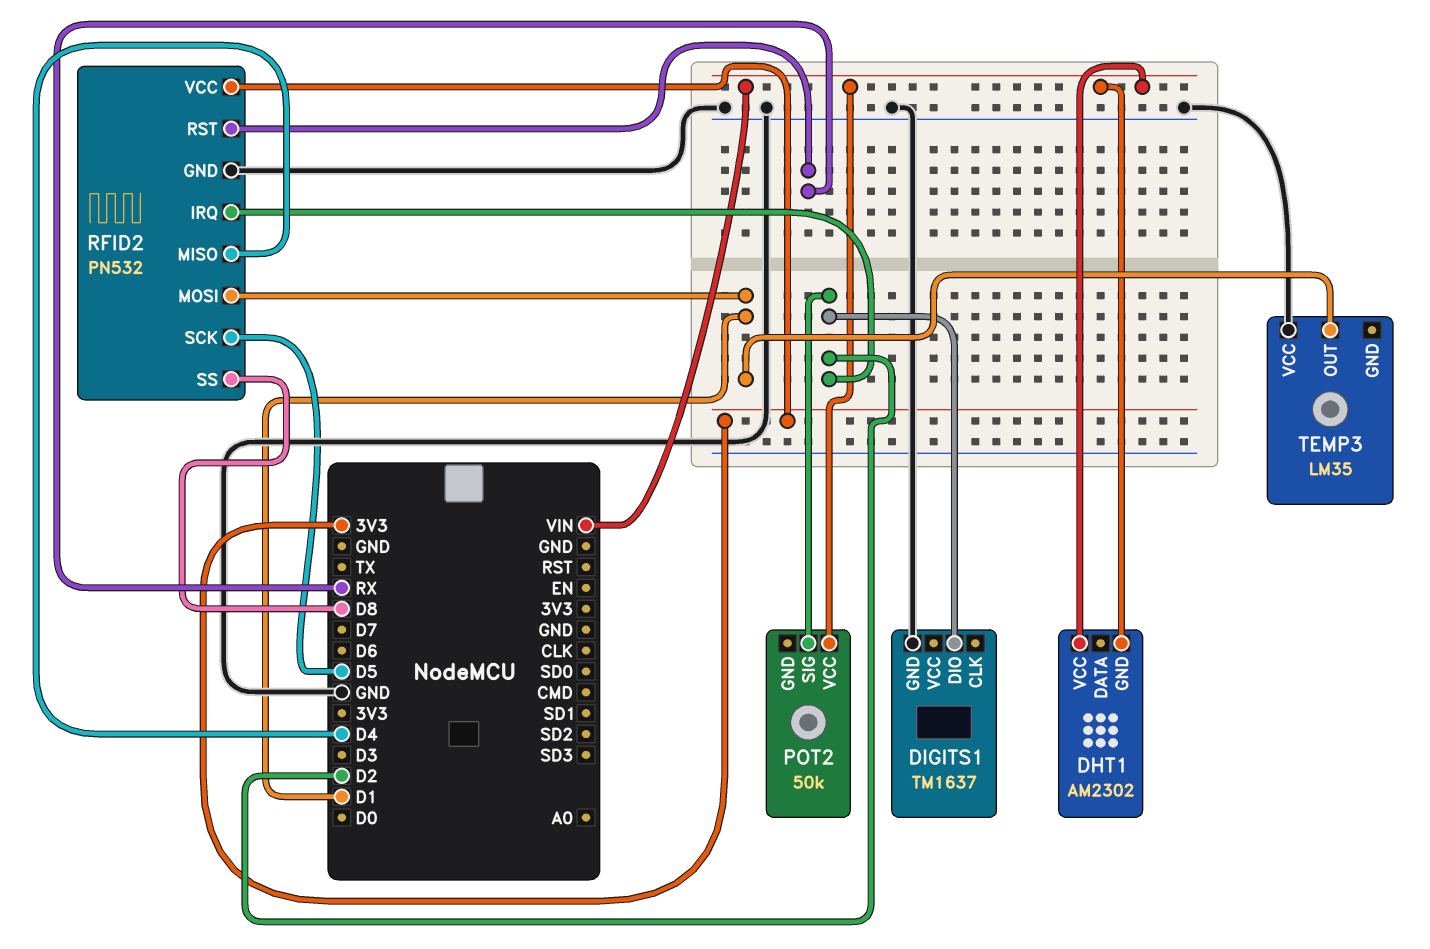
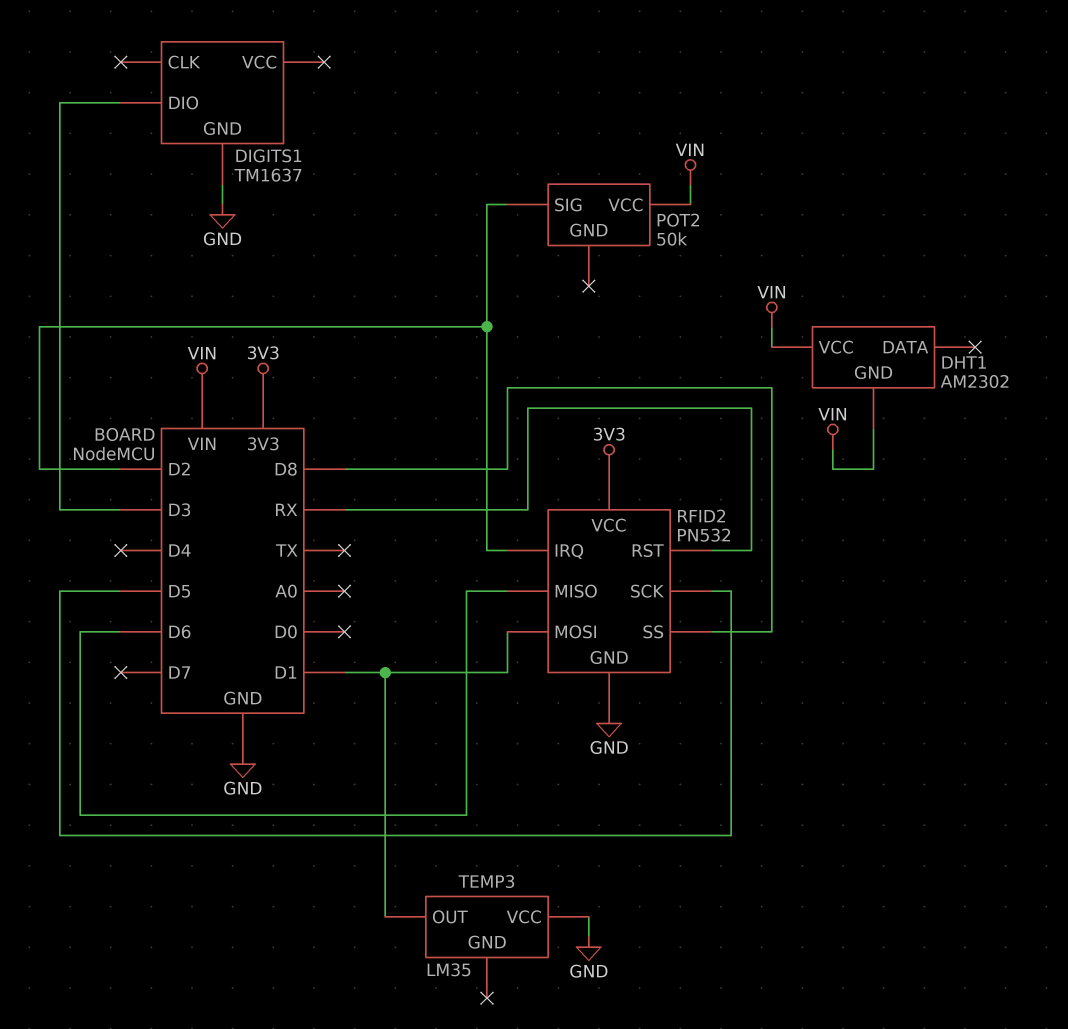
DIGITS1 pin DIO: D2 -> D3
RFID2 pin MISO: D4 -> D6

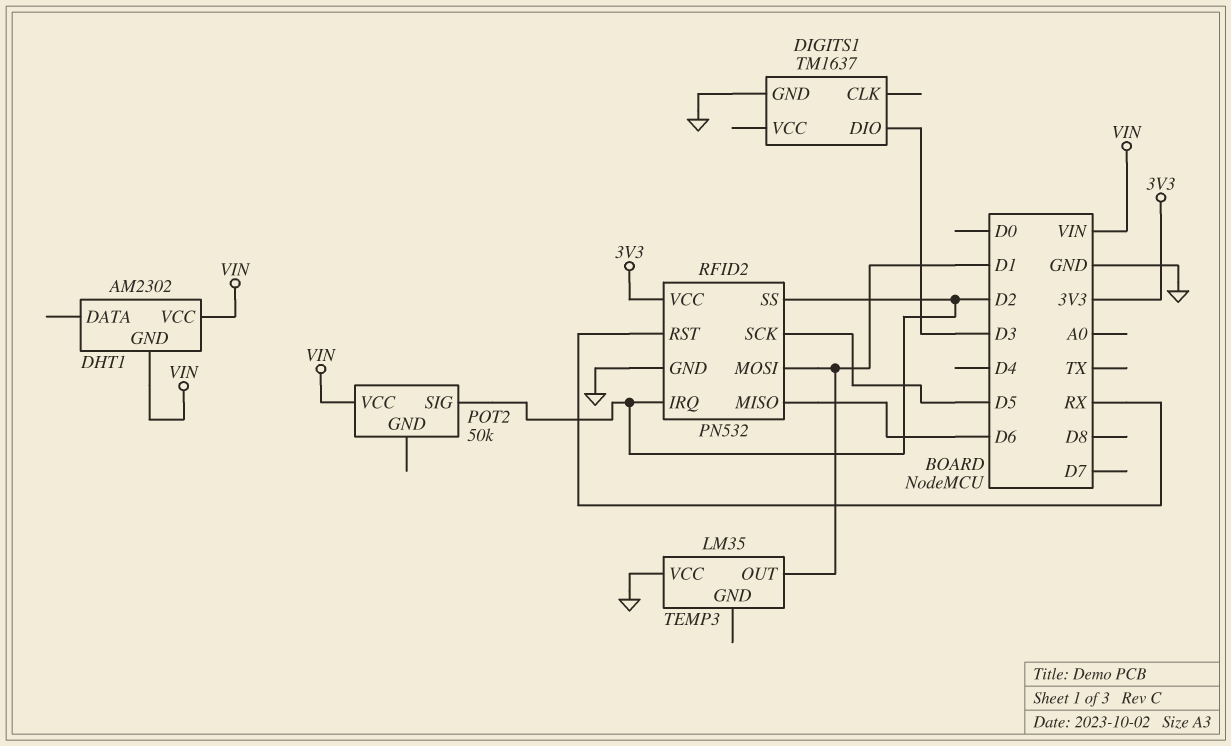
RFID2 pin SS: D8 -> D2

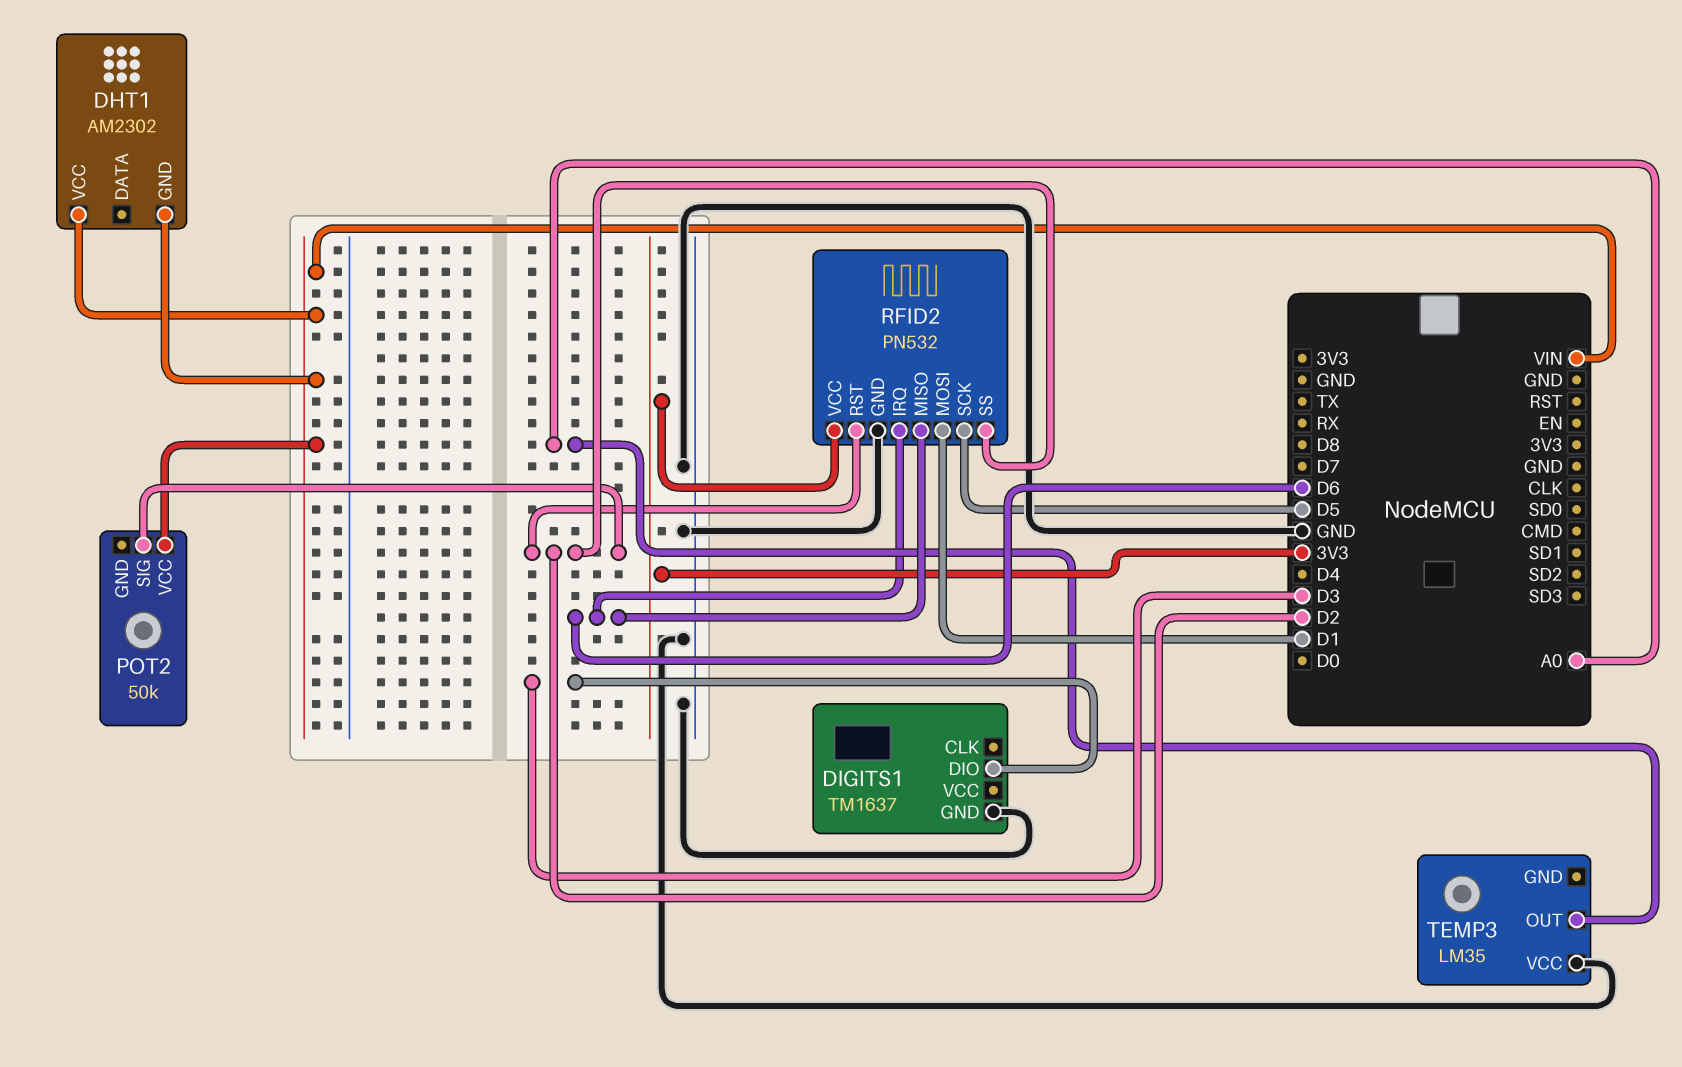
RFID2 pin IRQ: D2 -> D6
RFID2 pin RST: RX -> D2
TEMP3 pin OUT: D1 -> A0

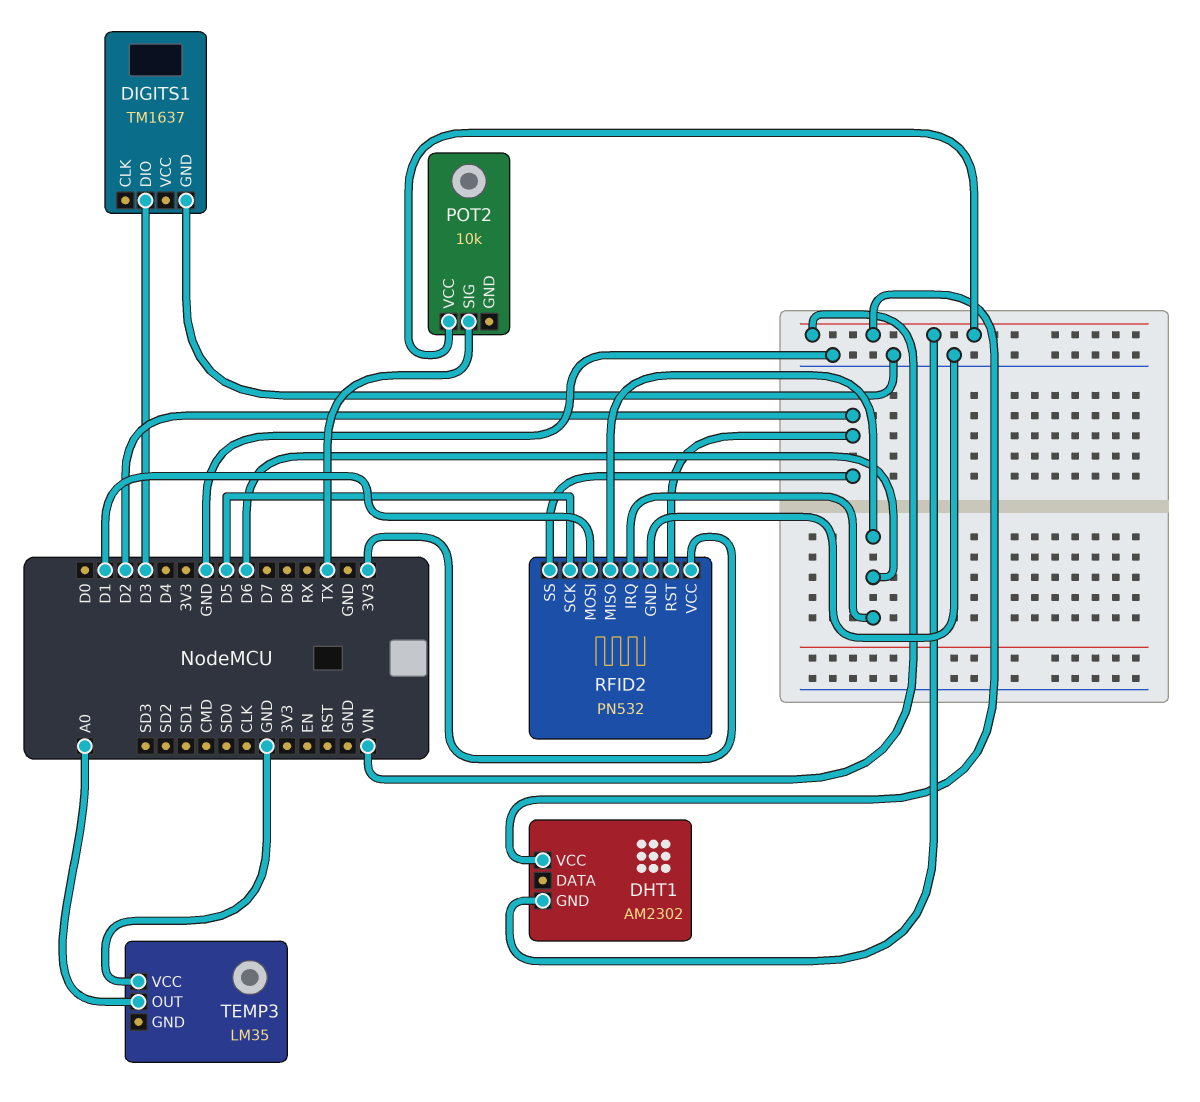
POT2: 50k -> 10k
POT2 pin SIG: D2 -> TX

